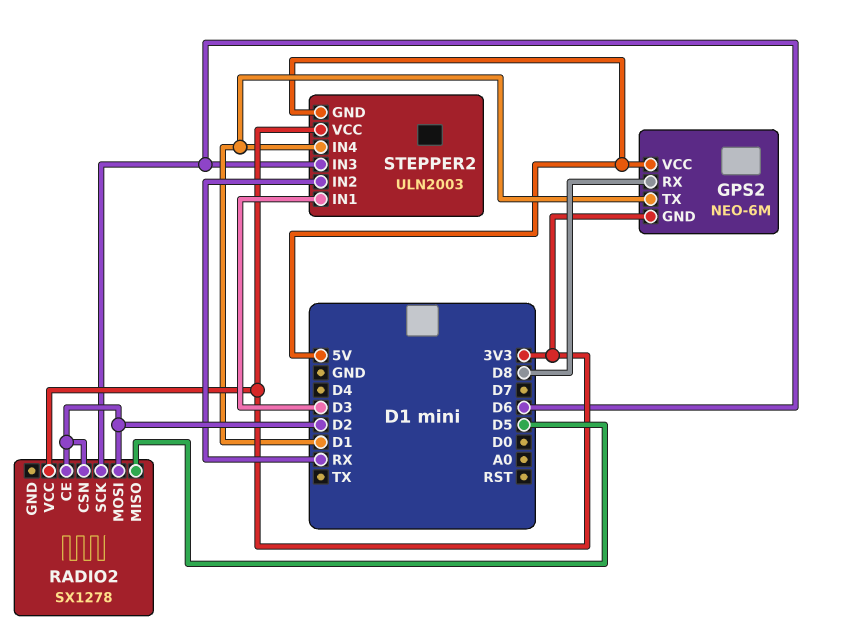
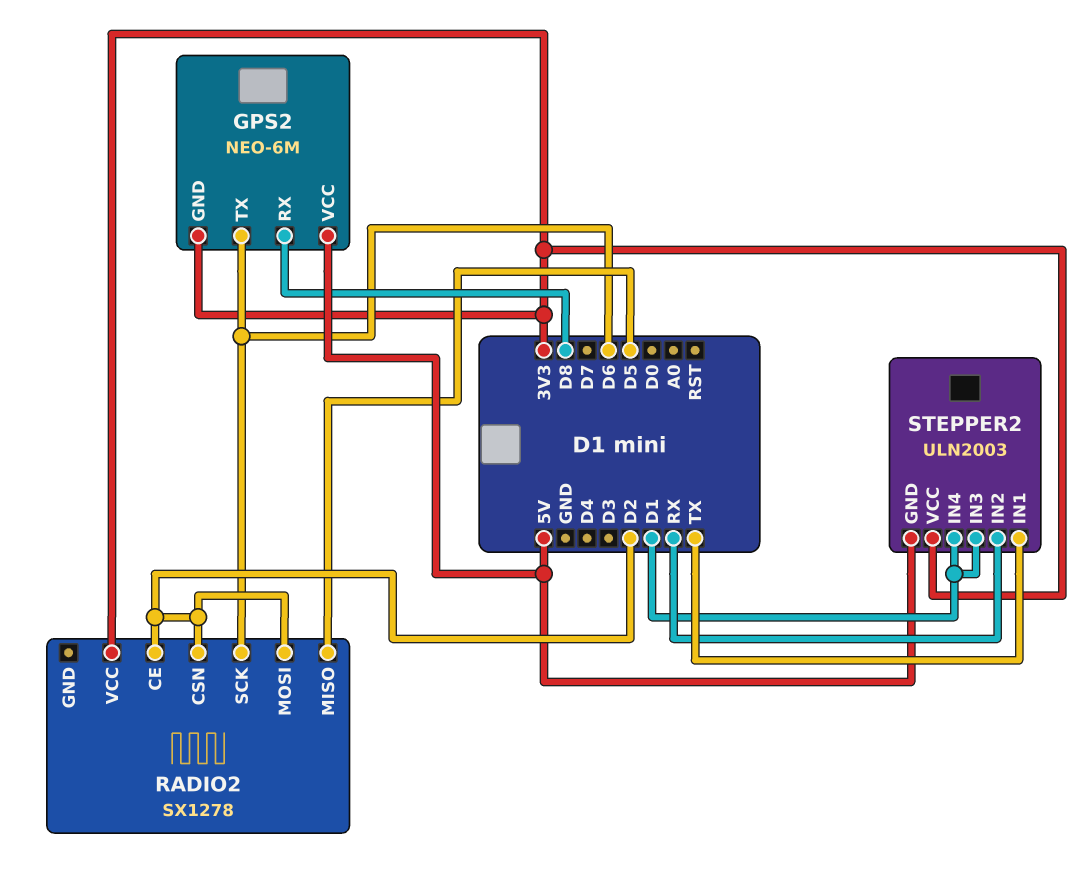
GPS2 pin TX: D1 -> D6
STEPPER2 pin IN1: D3 -> TX
STEPPER2 pin IN3: D6 -> D1

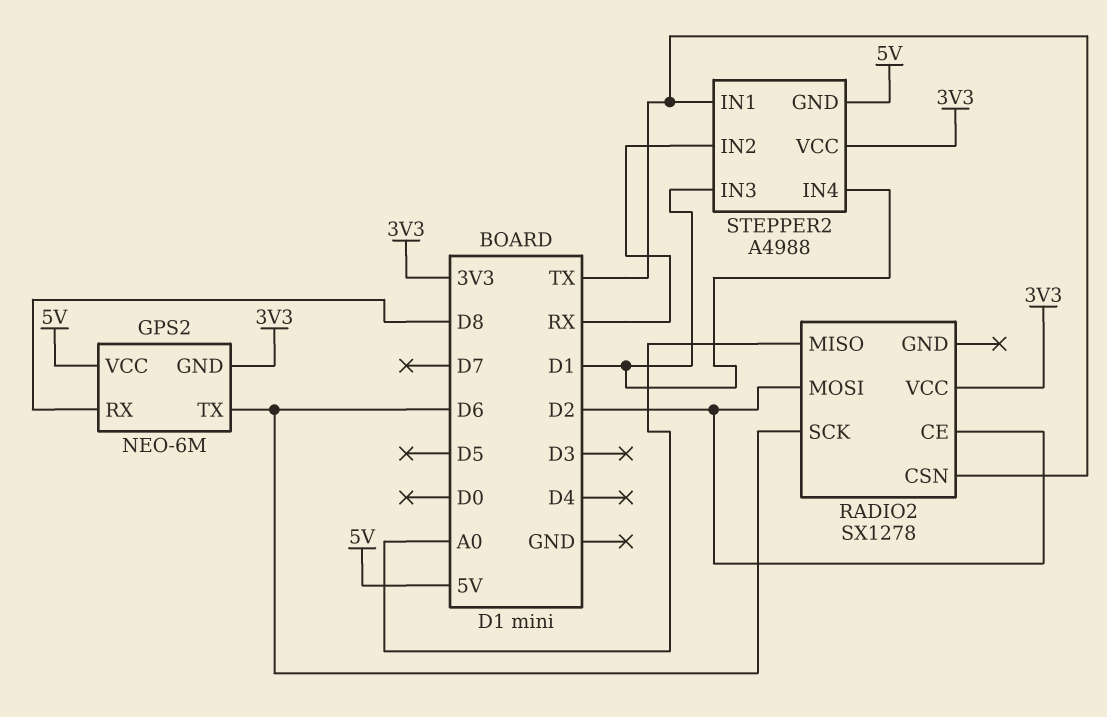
RADIO2 pin CSN: D2 -> TX
RADIO2 pin MISO: D5 -> A0
STEPPER2: ULN2003 -> A4988

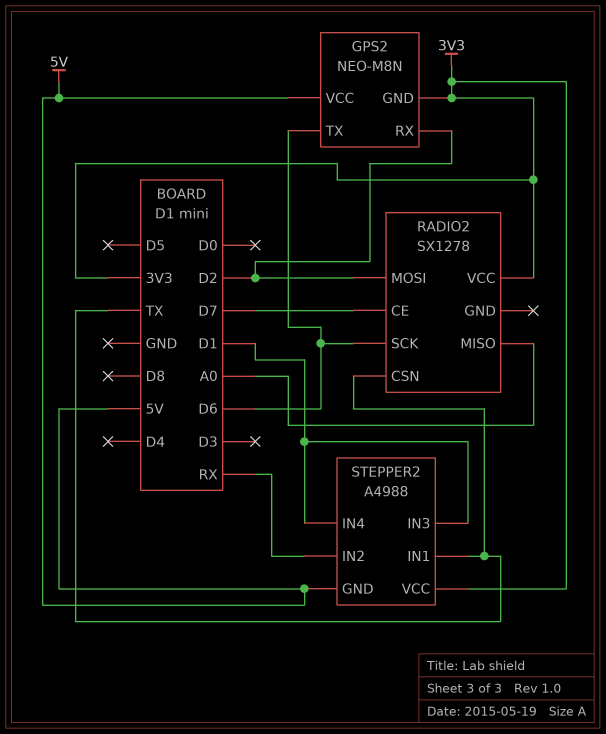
GPS2: NEO-6M -> NEO-M8N
GPS2 pin RX: D8 -> D2
RADIO2 pin CE: D2 -> D7

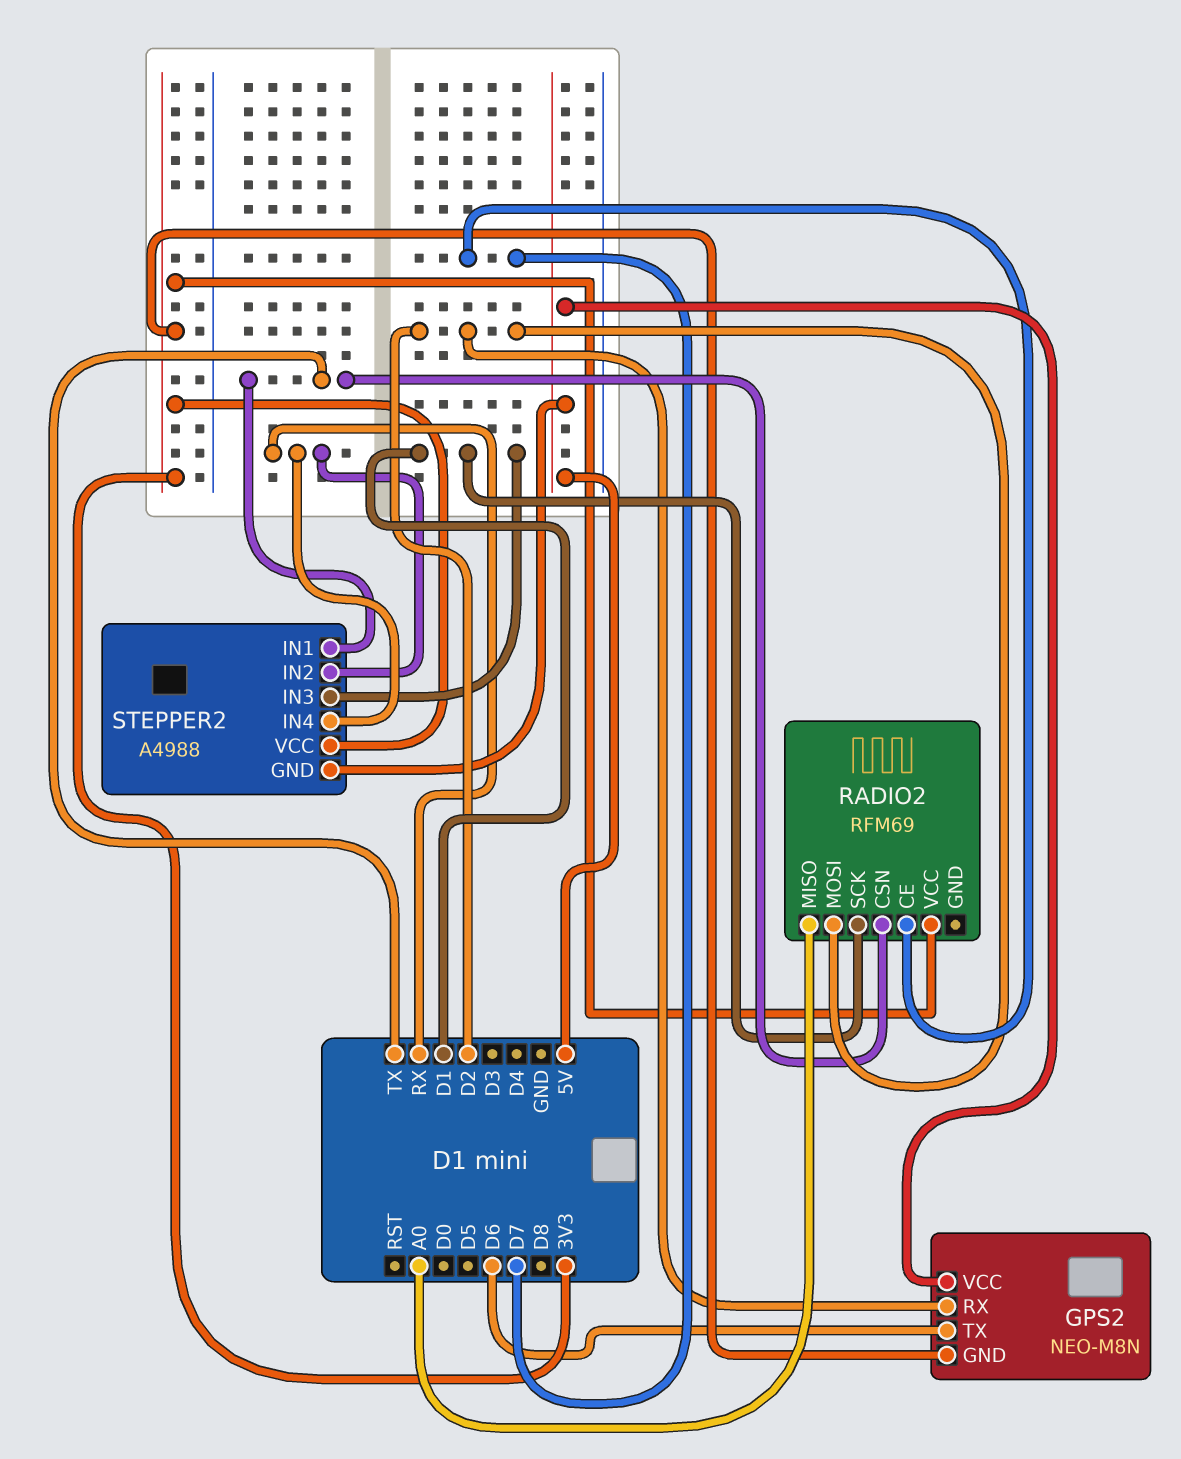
RADIO2: SX1278 -> RFM69
RADIO2 pin SCK: D6 -> D1
STEPPER2 pin IN4: D1 -> RX

